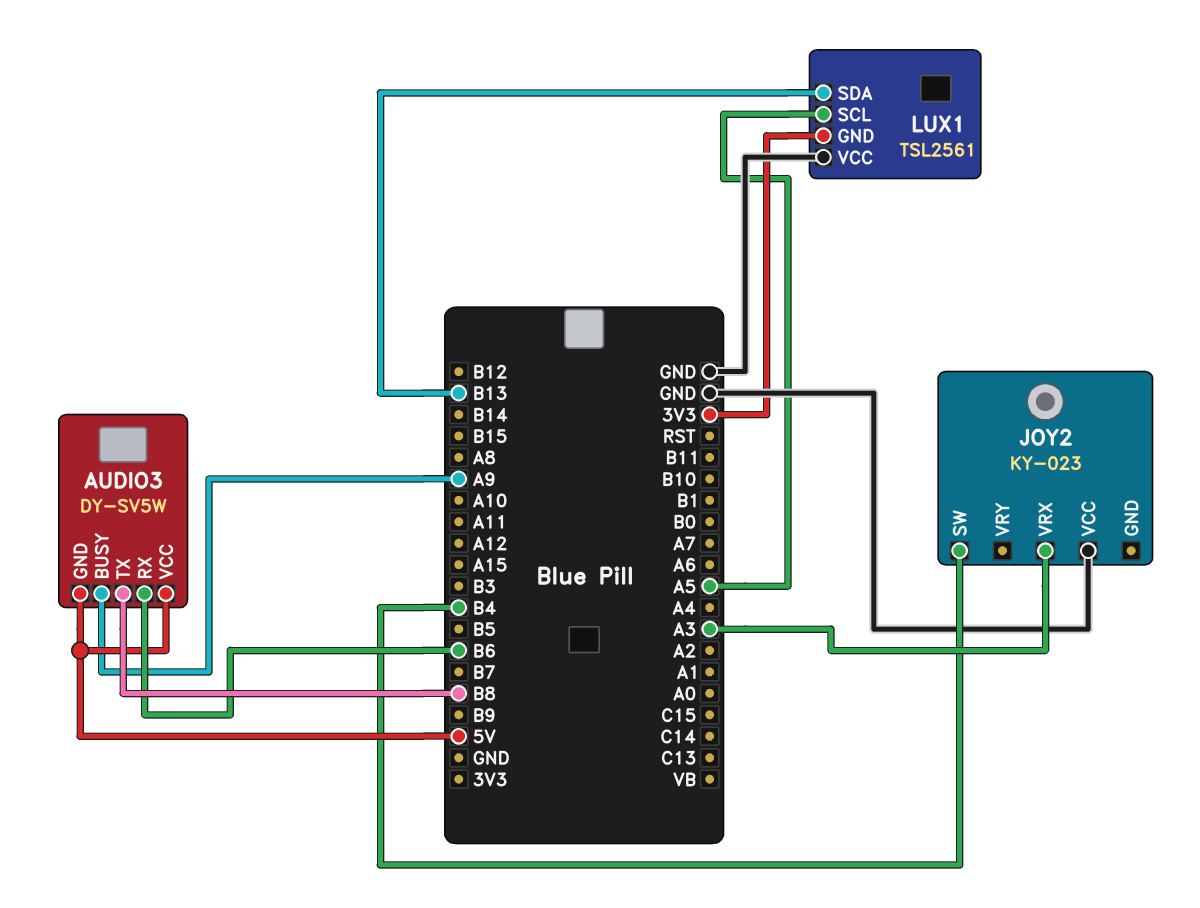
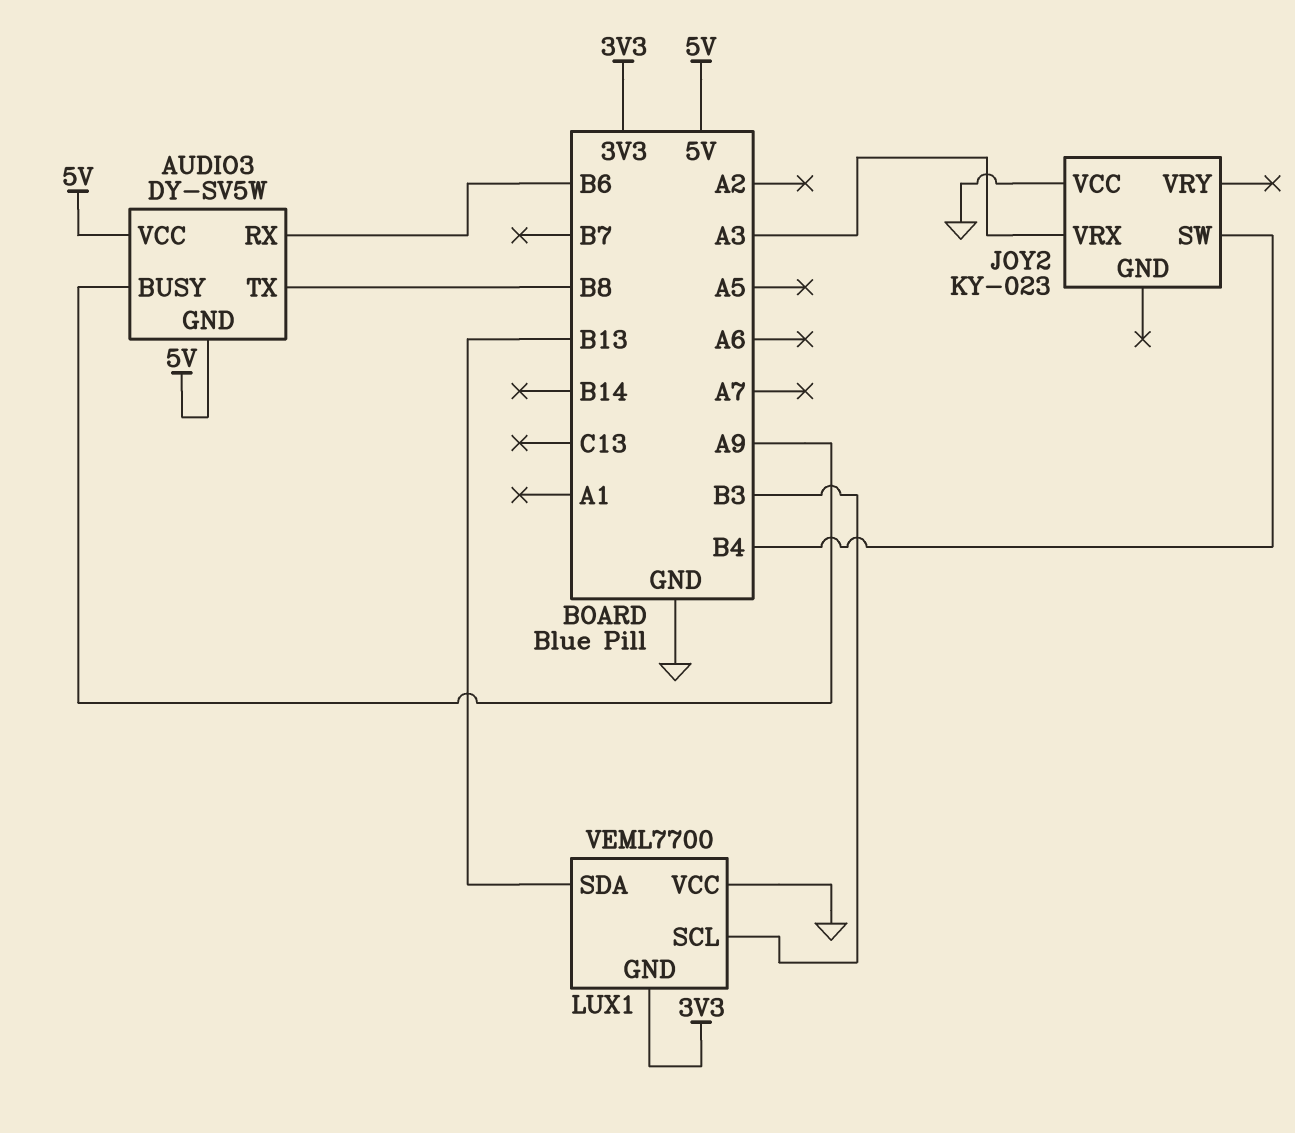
LUX1: TSL2561 -> VEML7700
LUX1 pin SCL: A5 -> B3

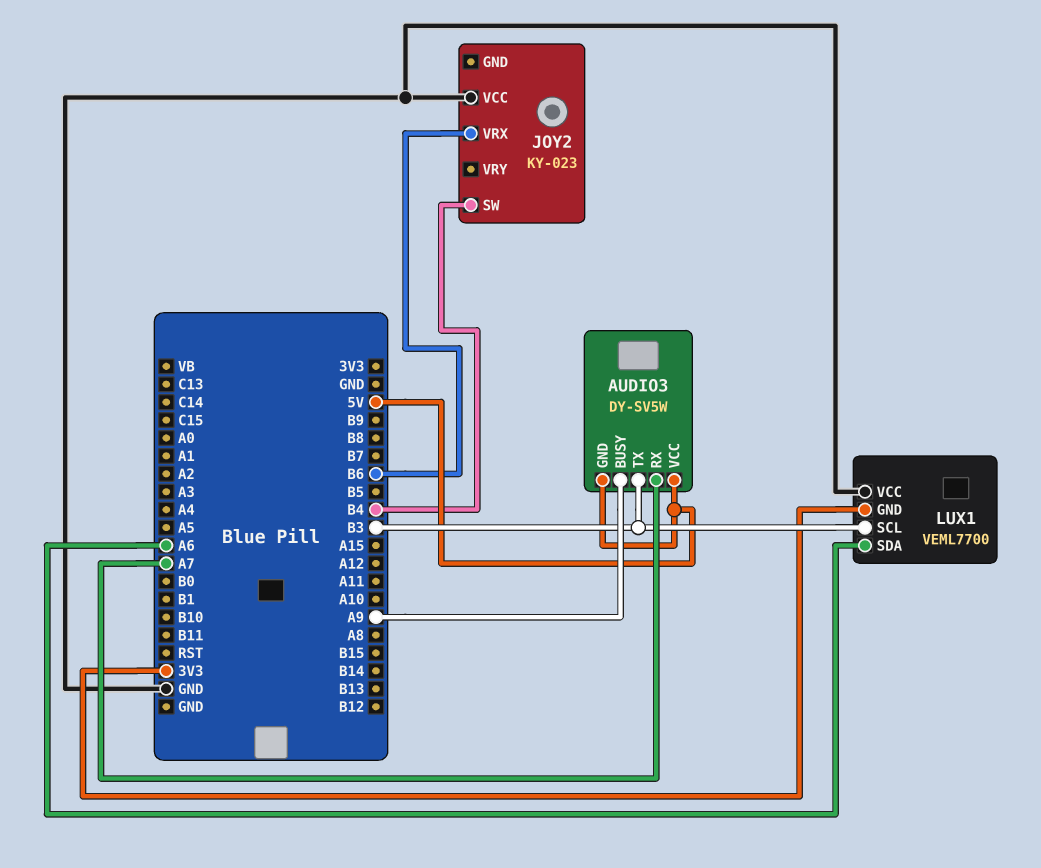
AUDIO3 pin RX: B6 -> A7
AUDIO3 pin TX: B8 -> B3
JOY2 pin VRX: A3 -> B6
LUX1 pin SDA: B13 -> A6

